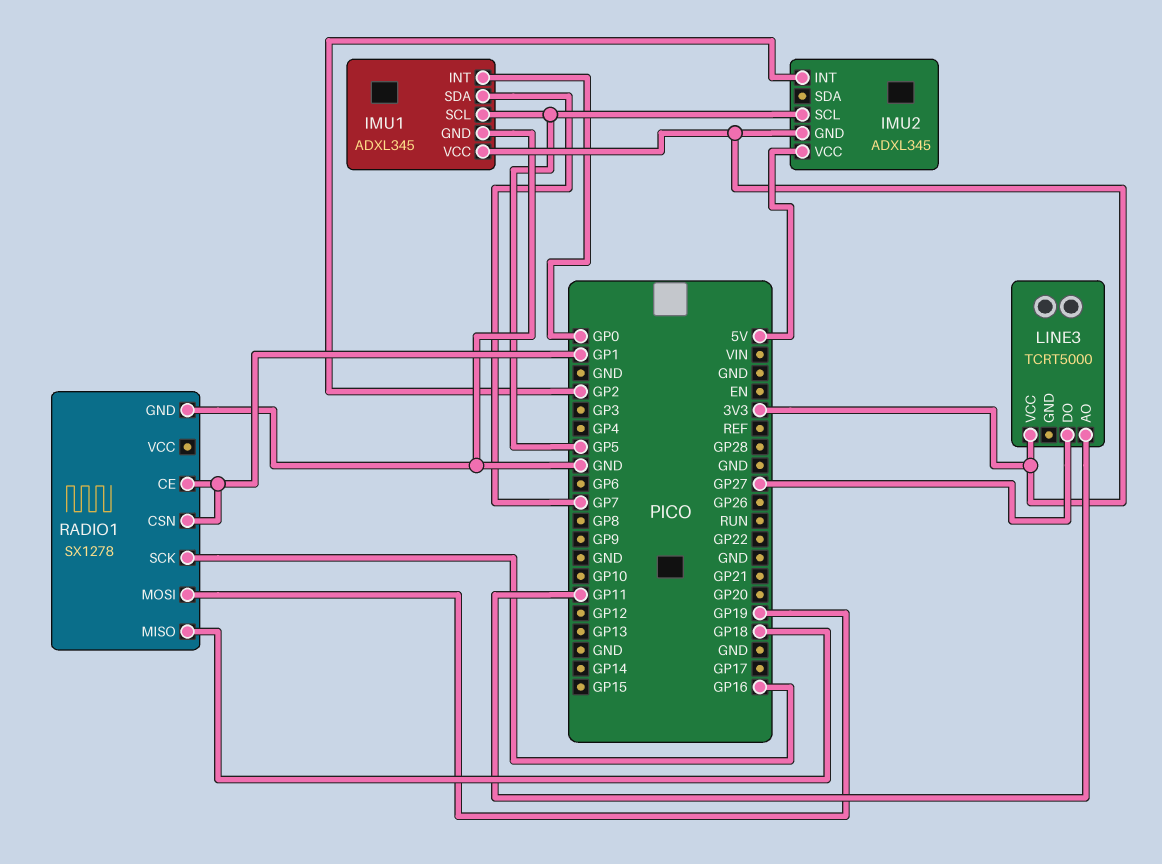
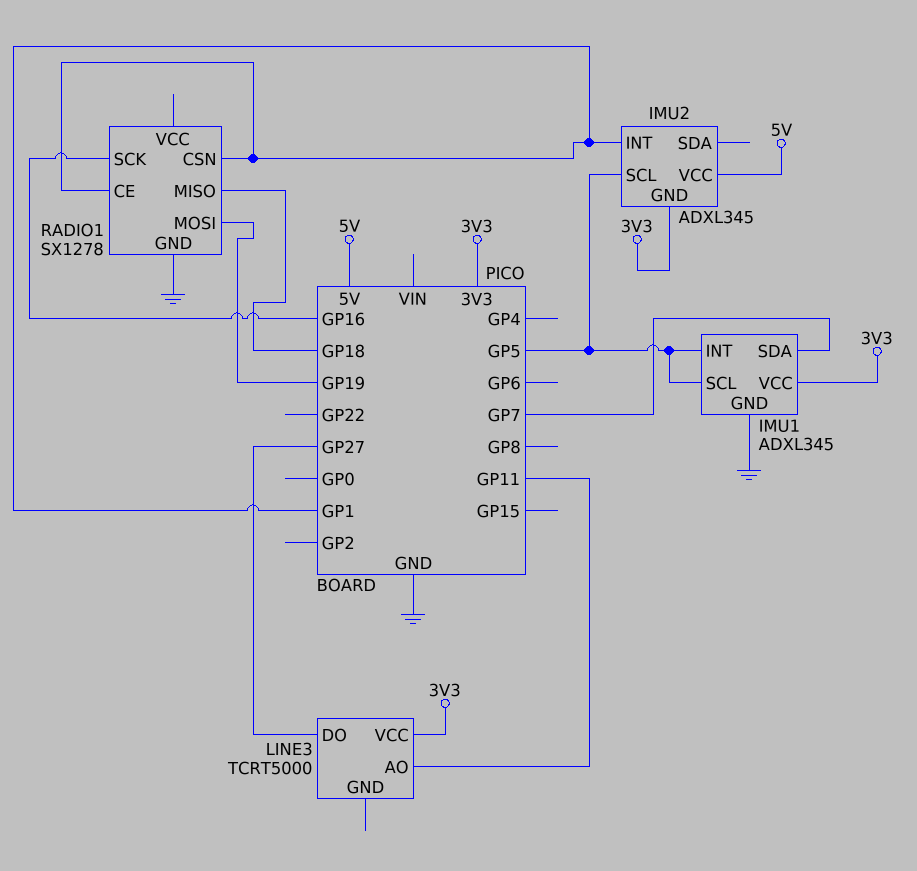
IMU1 pin INT: GP0 -> GP5
IMU2 pin INT: GP2 -> GP1

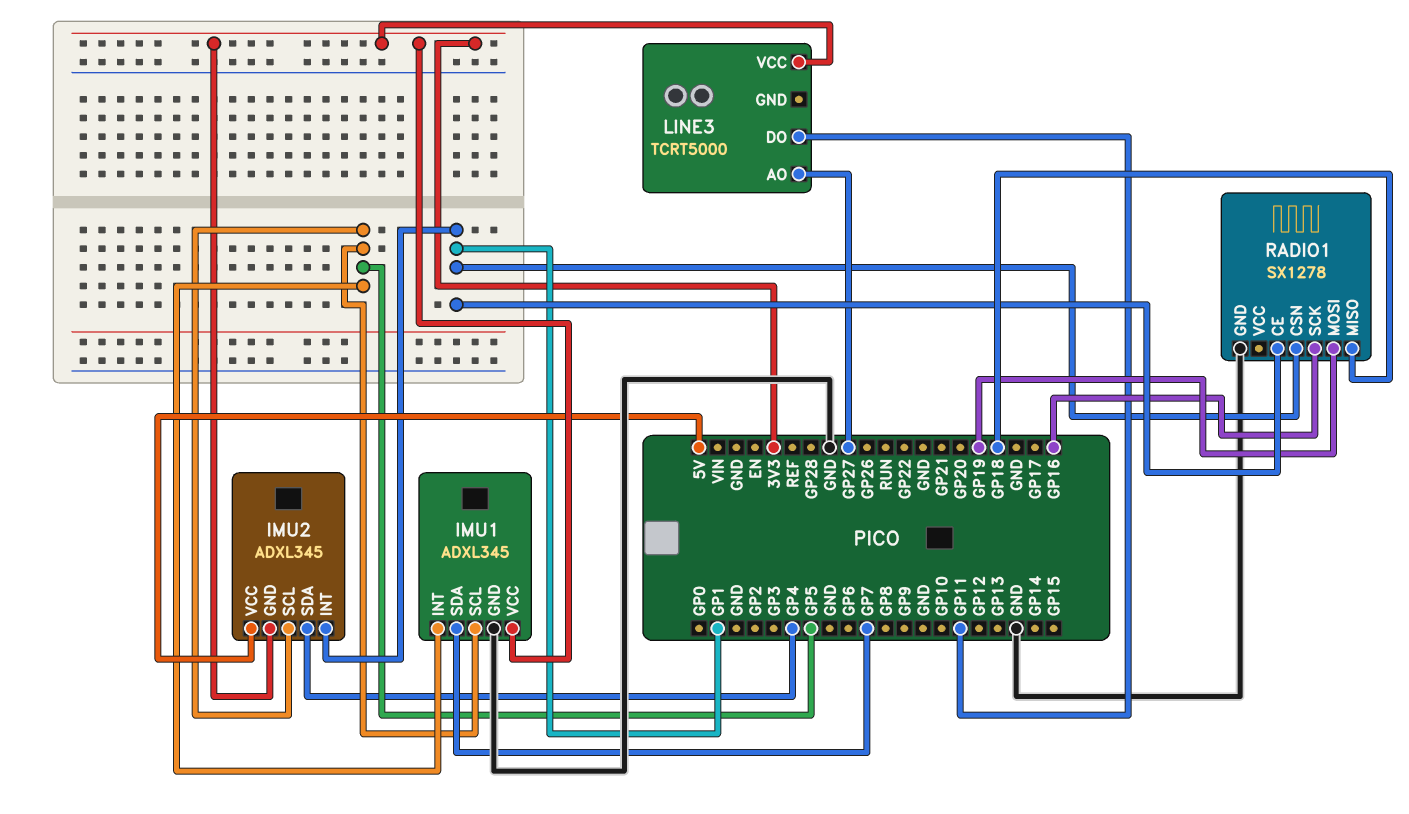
IMU2 pin SDA: none -> GP4
LINE3 pin AO: GP11 -> GP27
LINE3 pin DO: GP27 -> GP11

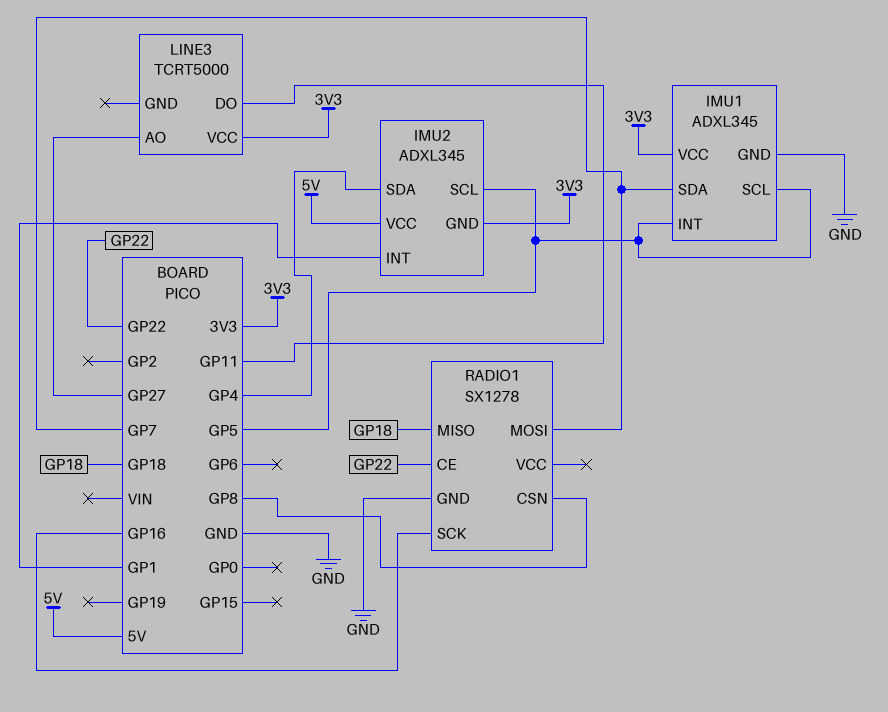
RADIO1 pin CE: GP1 -> GP22
RADIO1 pin CSN: GP1 -> GP8
RADIO1 pin MOSI: GP19 -> GP7

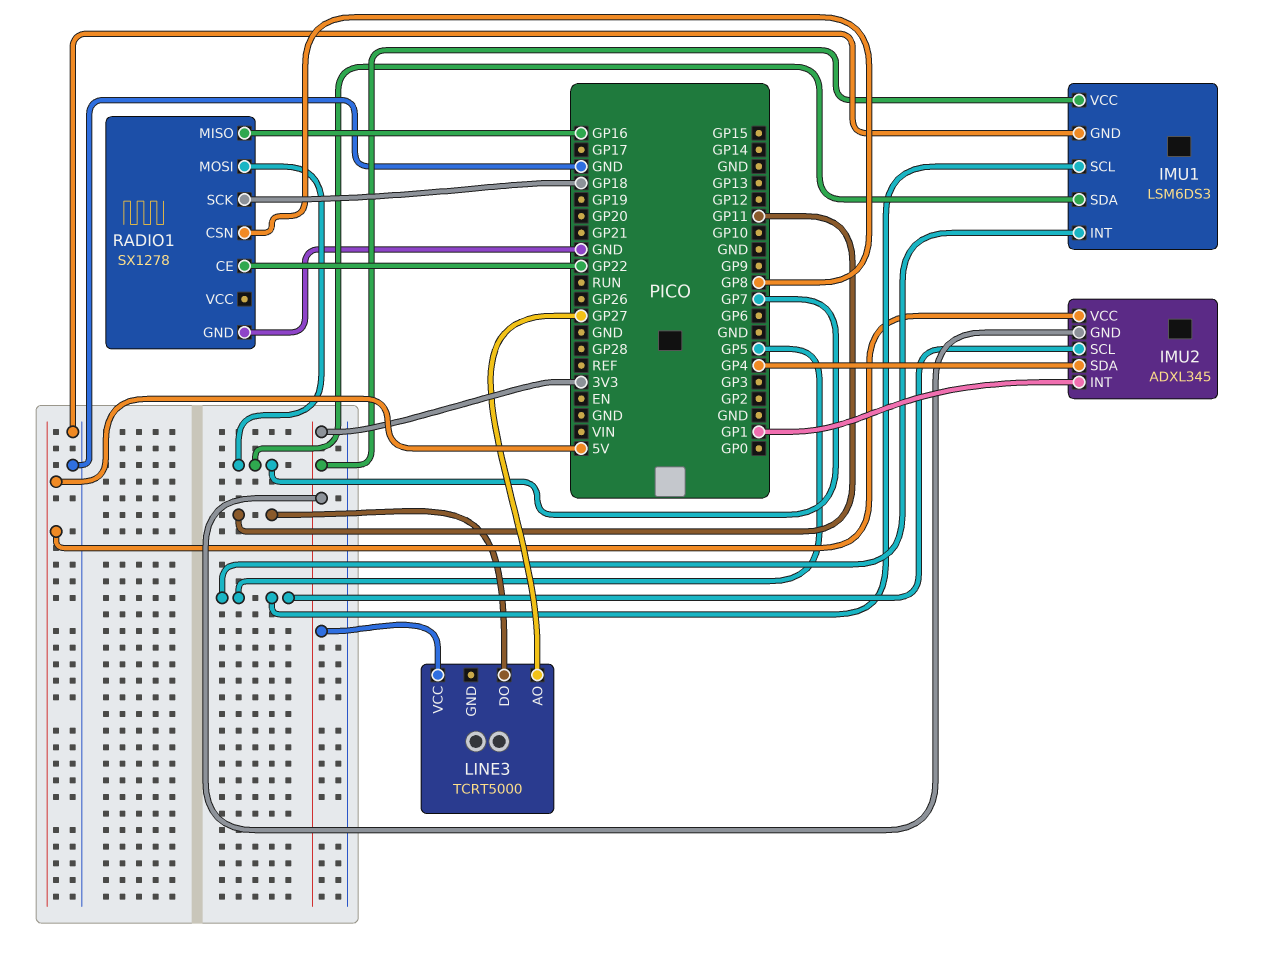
IMU1: ADXL345 -> LSM6DS3
RADIO1 pin MISO: GP18 -> GP16
RADIO1 pin SCK: GP16 -> GP18

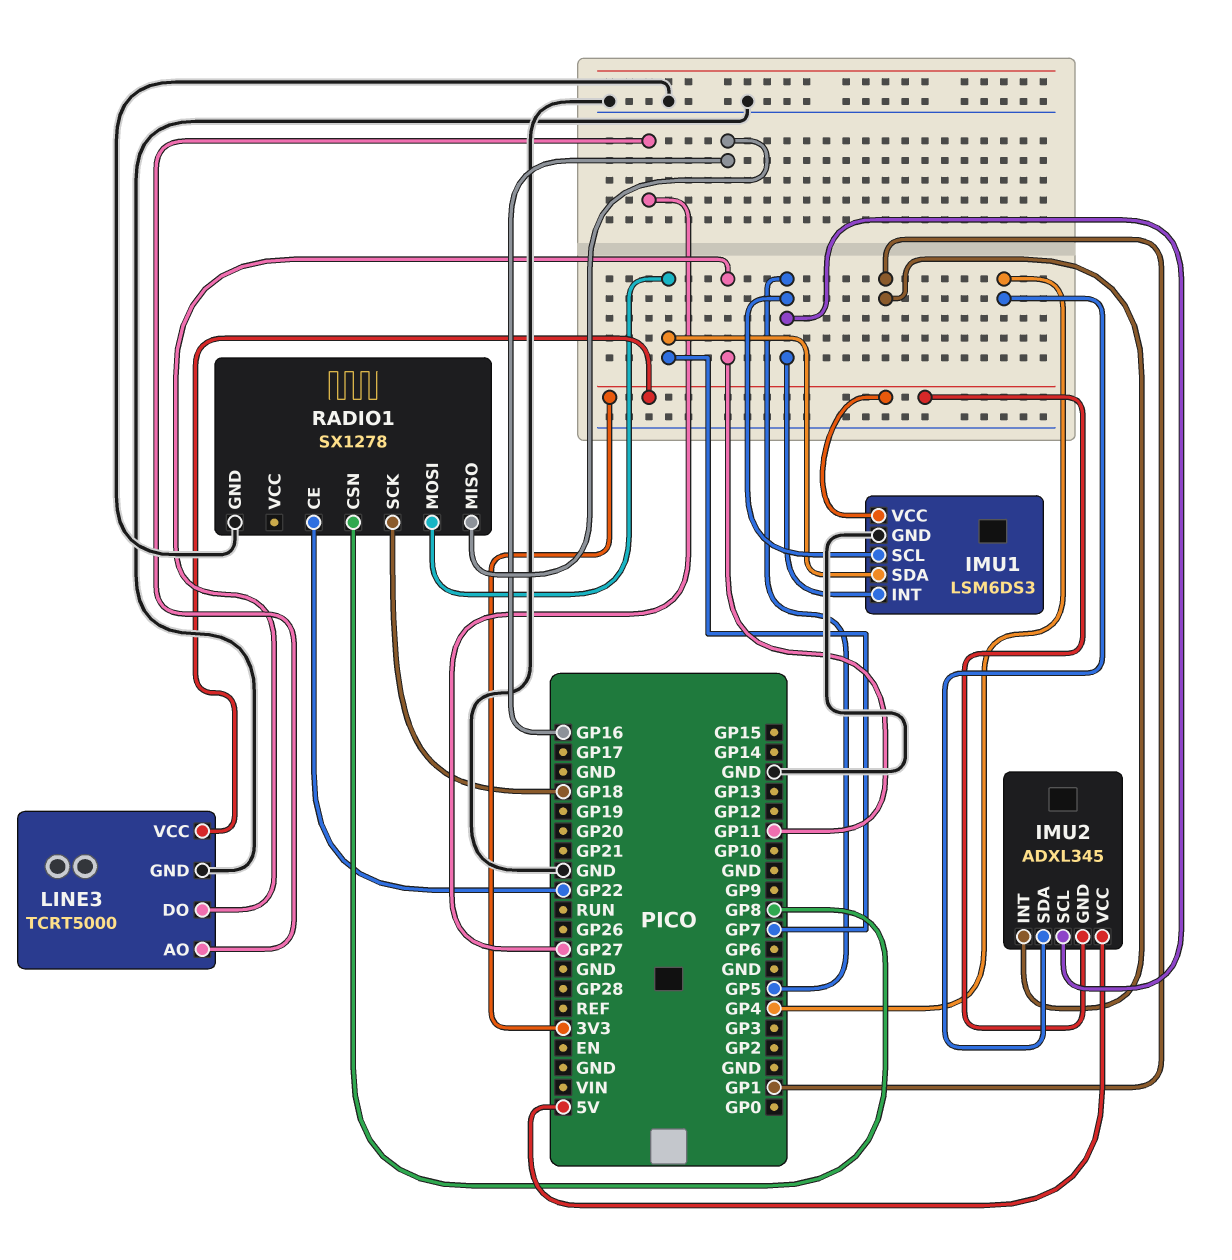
LINE3 pin GND: none -> GND

